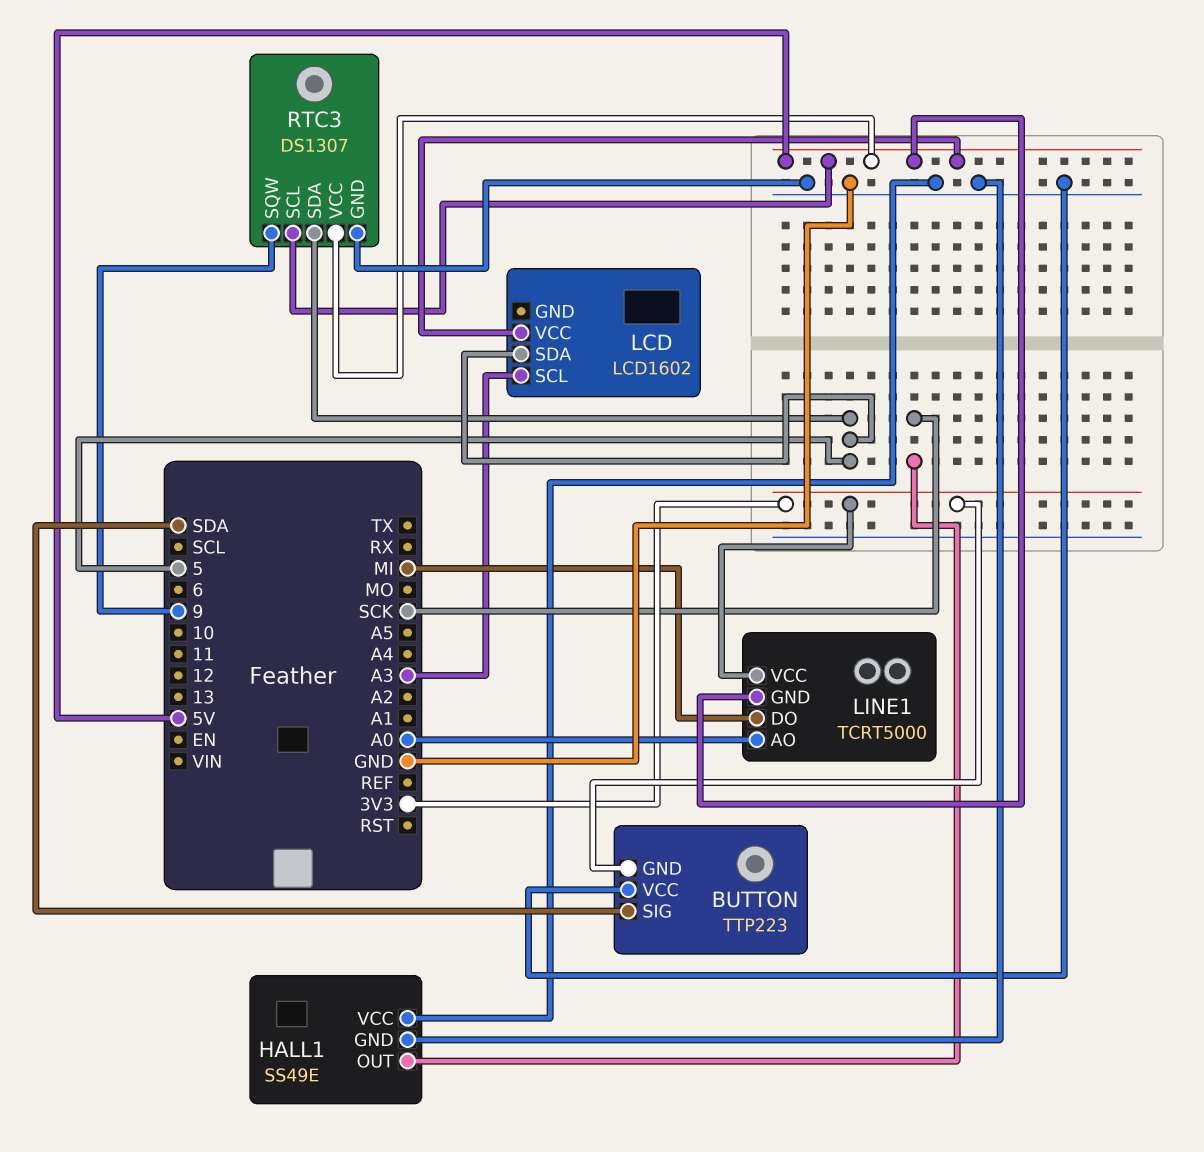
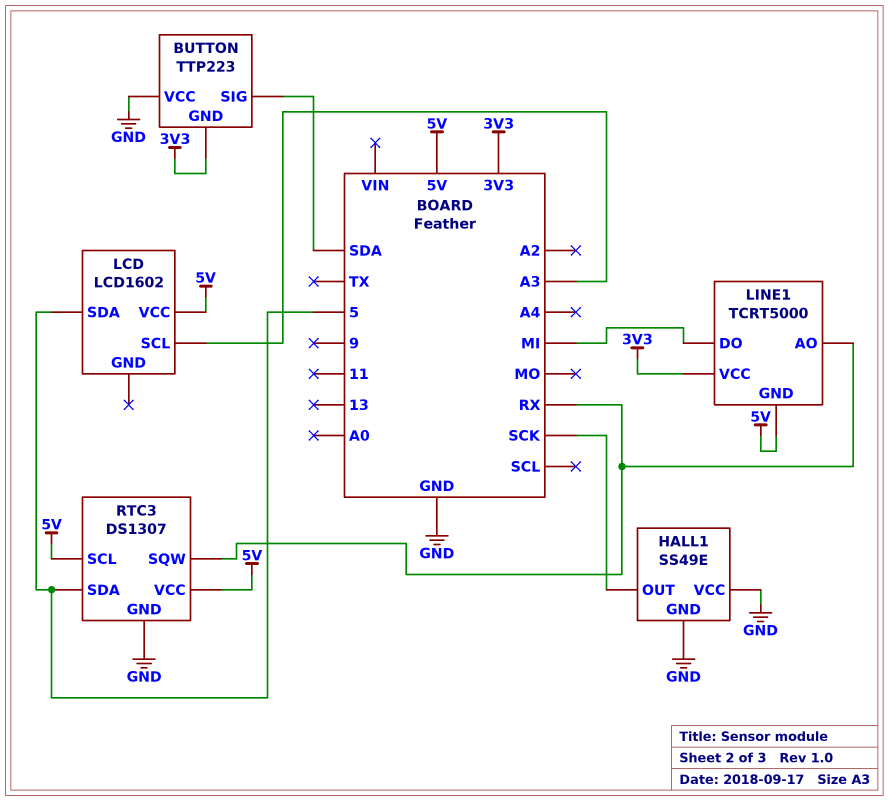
LINE1 pin AO: A0 -> RX
RTC3 pin SQW: 9 -> RX

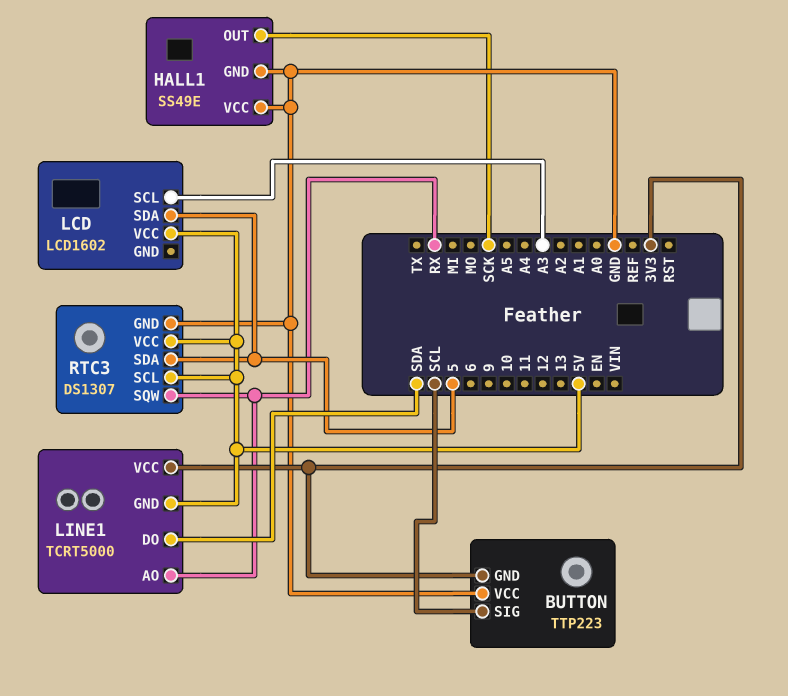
BUTTON pin SIG: SDA -> SCL
LINE1 pin DO: MI -> SDA

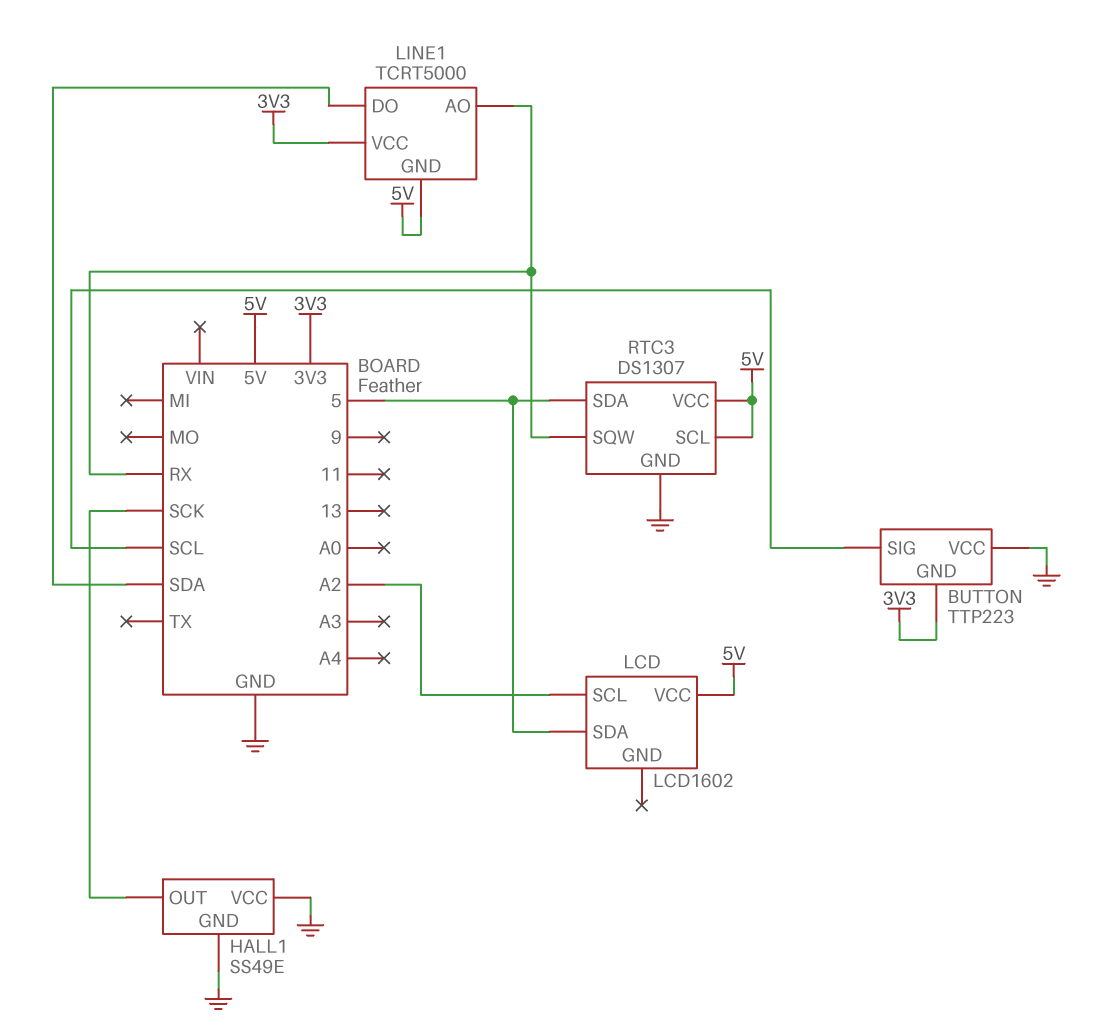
LCD pin SCL: A3 -> A2

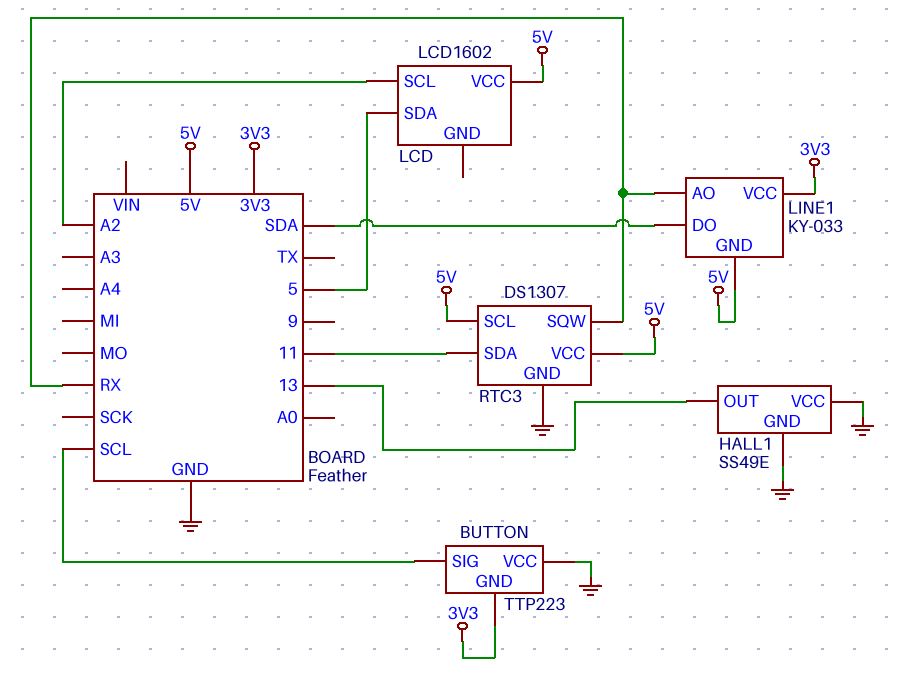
HALL1 pin OUT: SCK -> 13
LINE1: TCRT5000 -> KY-033
RTC3 pin SDA: 5 -> 11

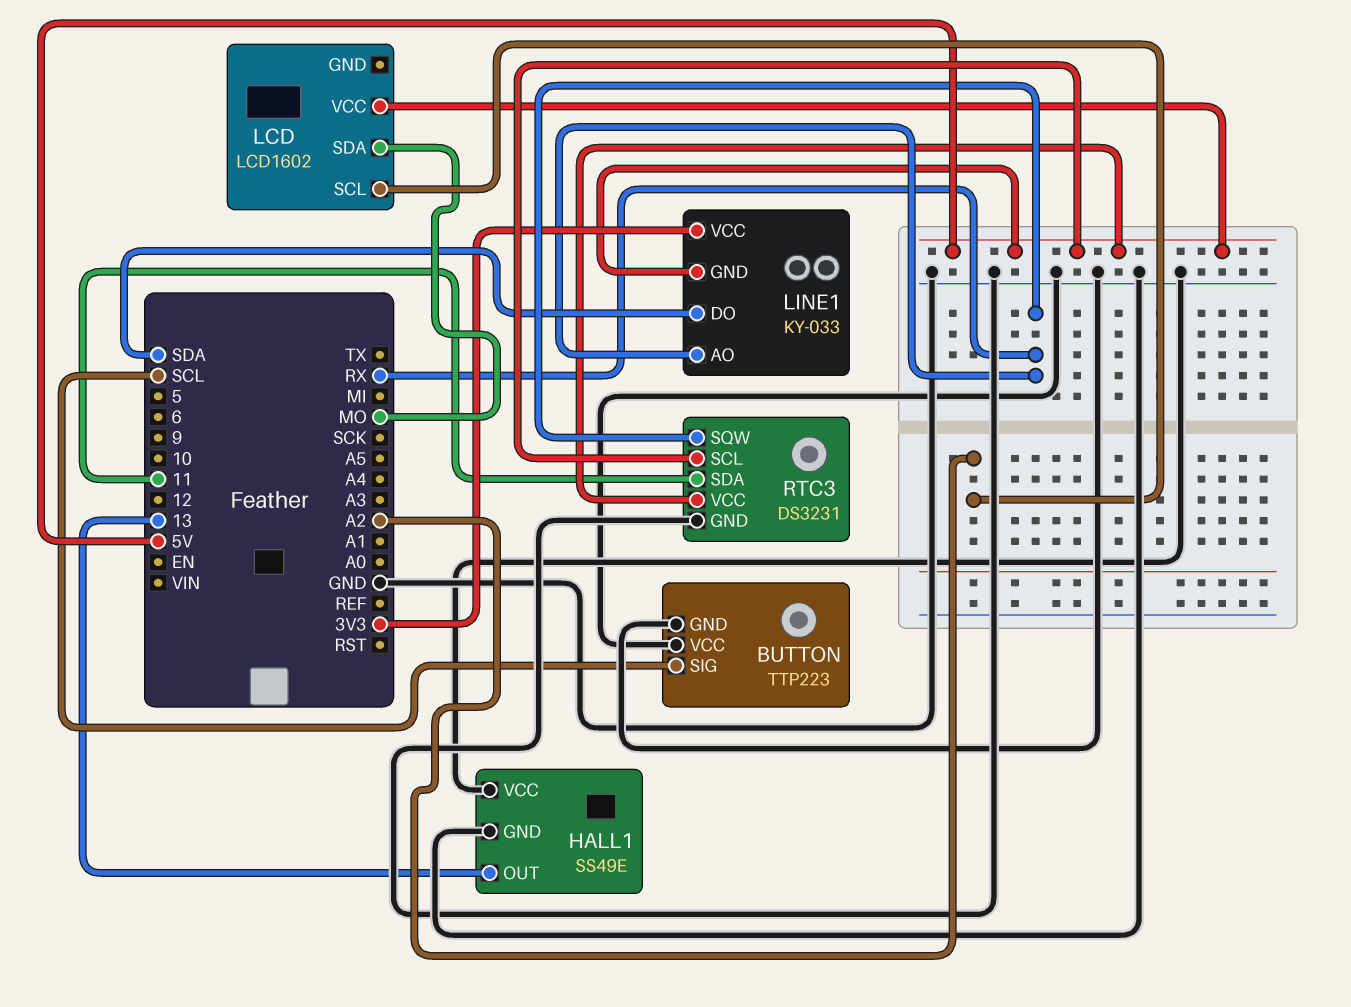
BUTTON pin GND: 3V3 -> GND
LCD pin SDA: 5 -> MO
RTC3: DS1307 -> DS3231

